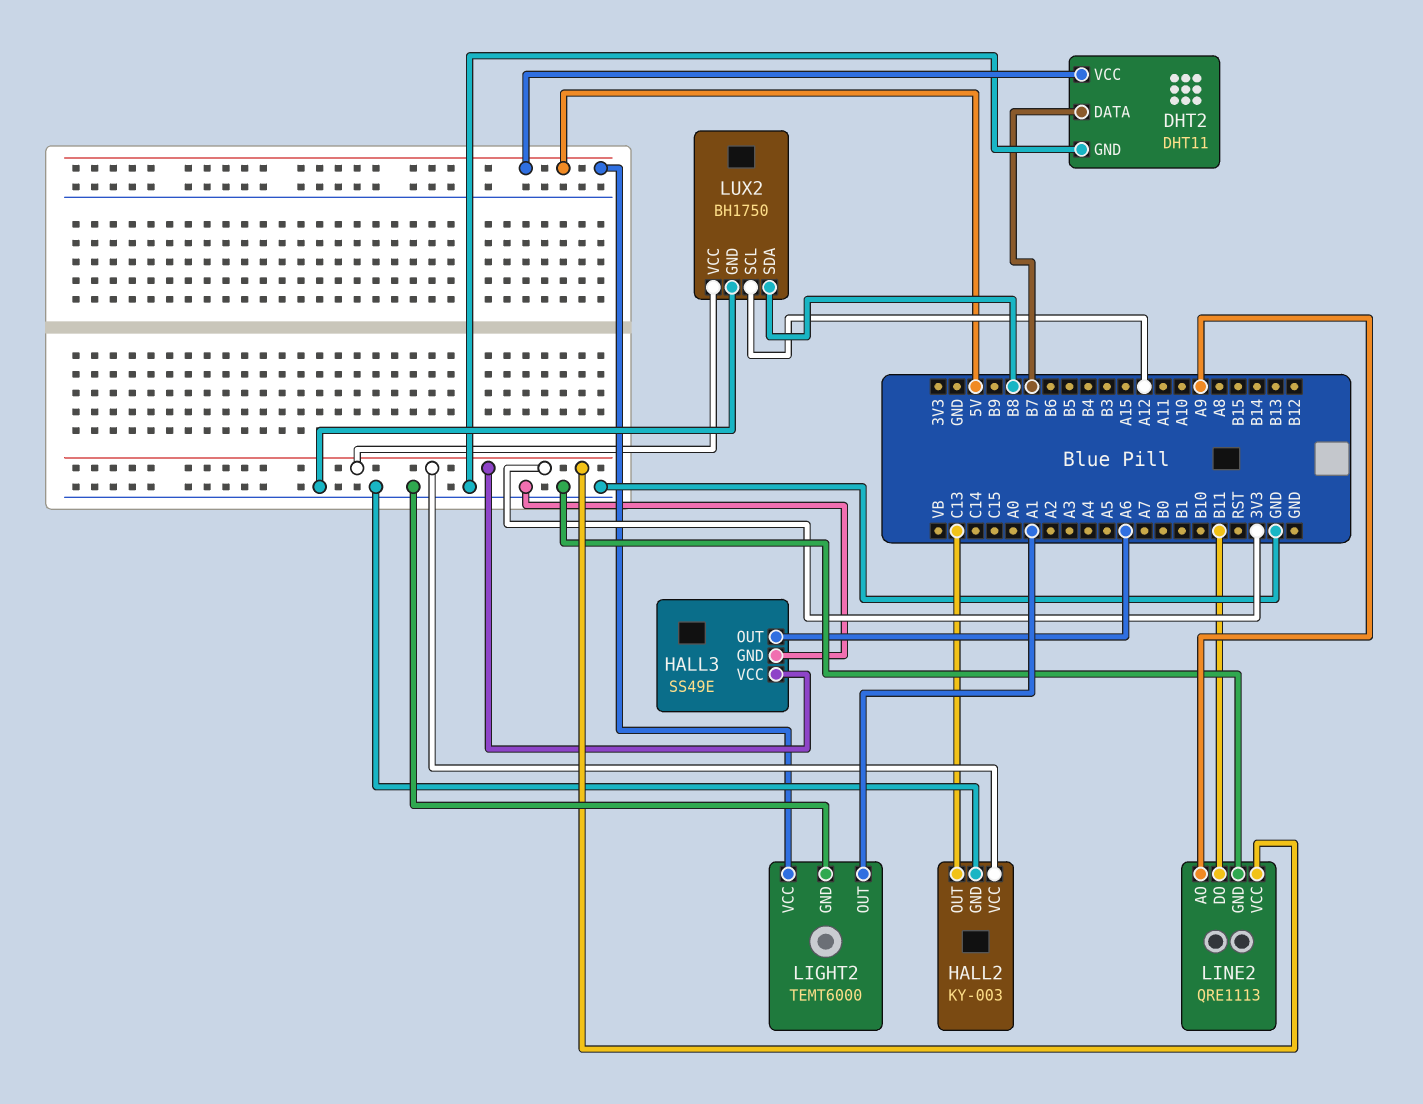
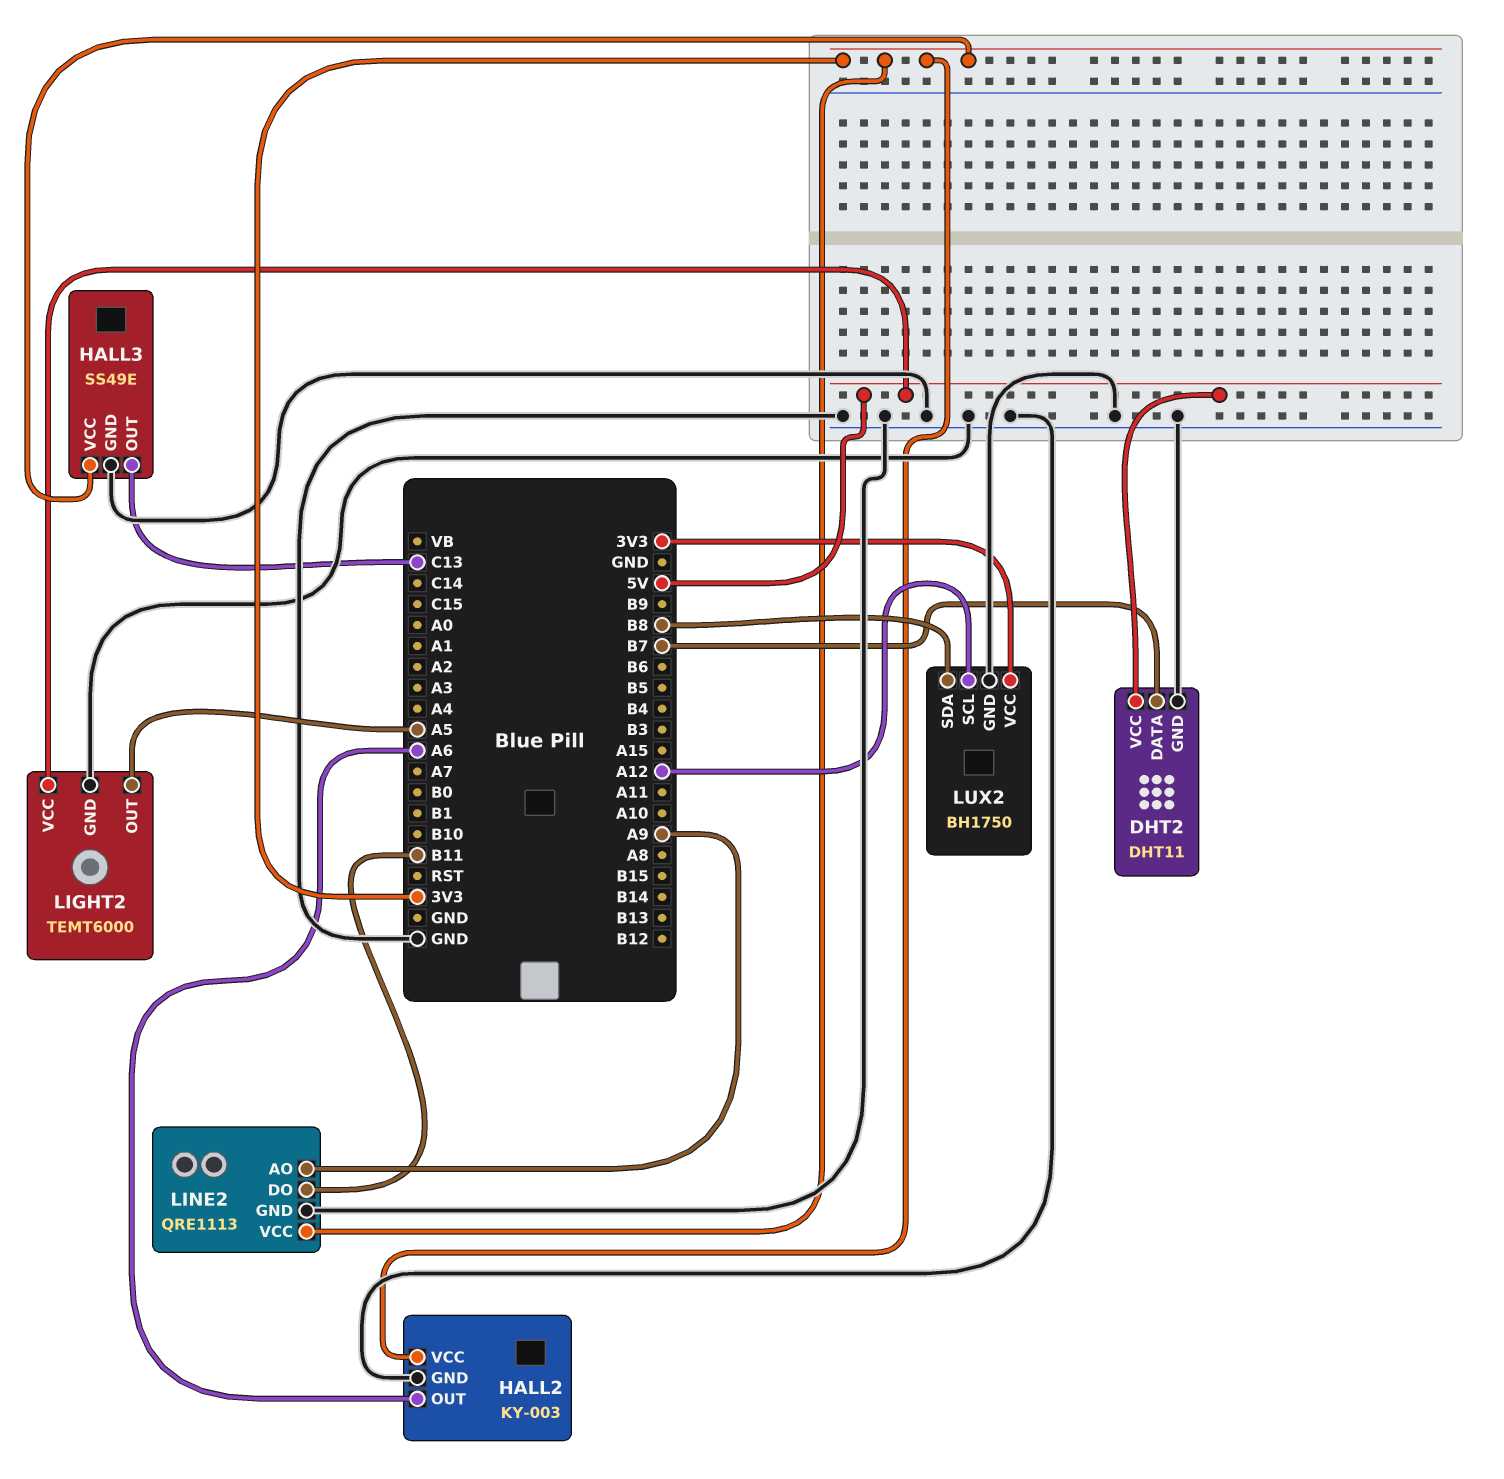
HALL2 pin OUT: C13 -> A6
HALL3 pin OUT: A6 -> C13
LIGHT2 pin OUT: A1 -> A5

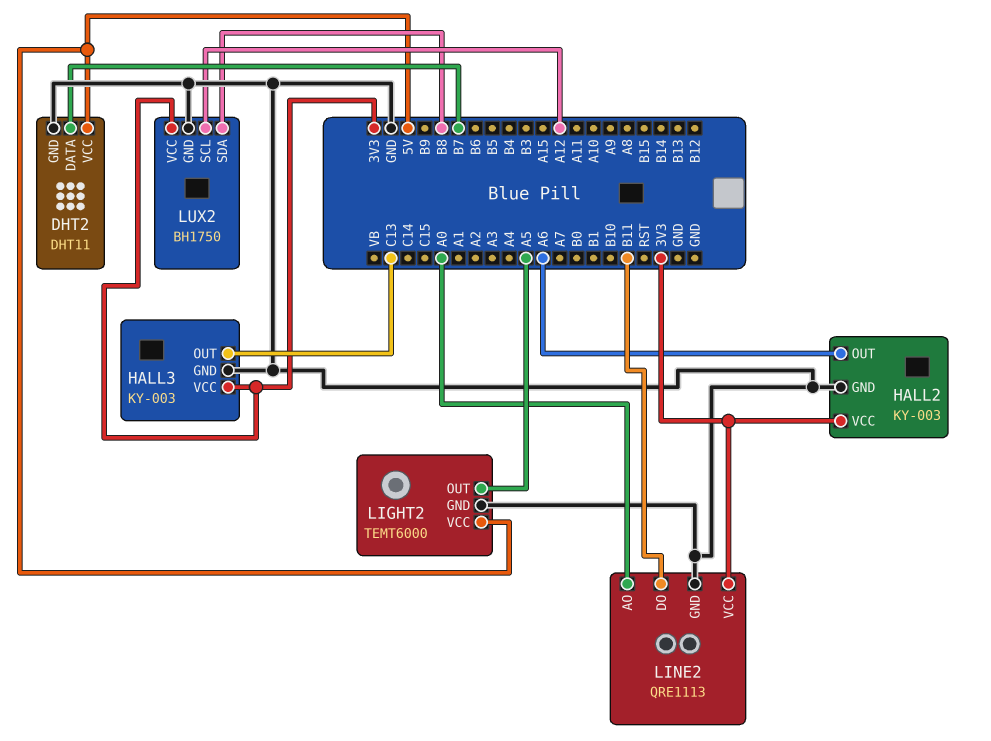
HALL3: SS49E -> KY-003
LINE2 pin AO: A9 -> A0

